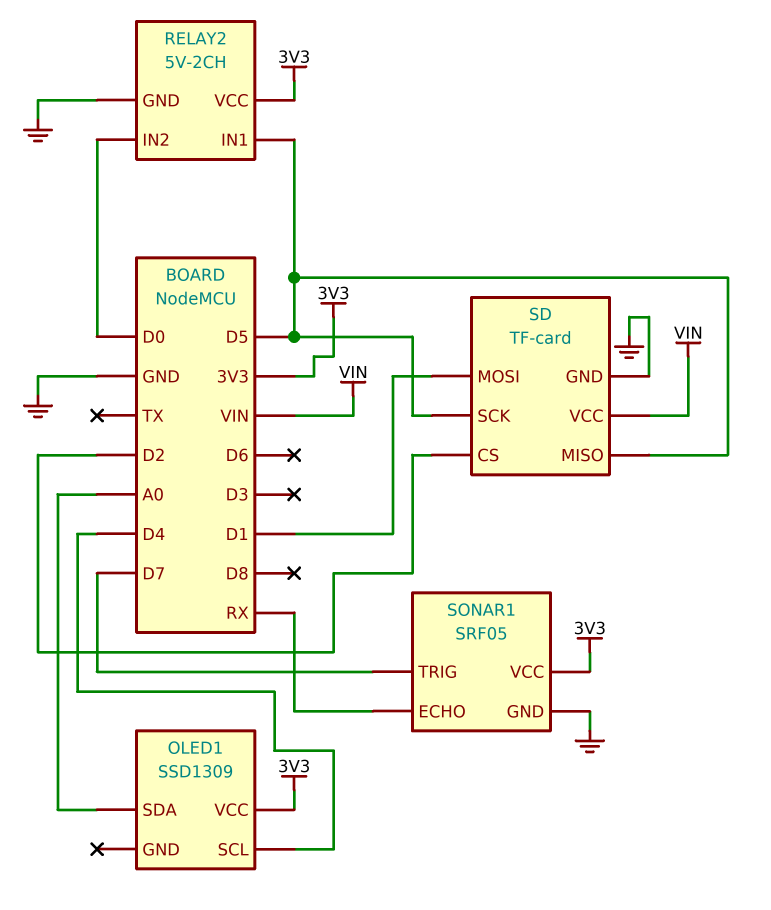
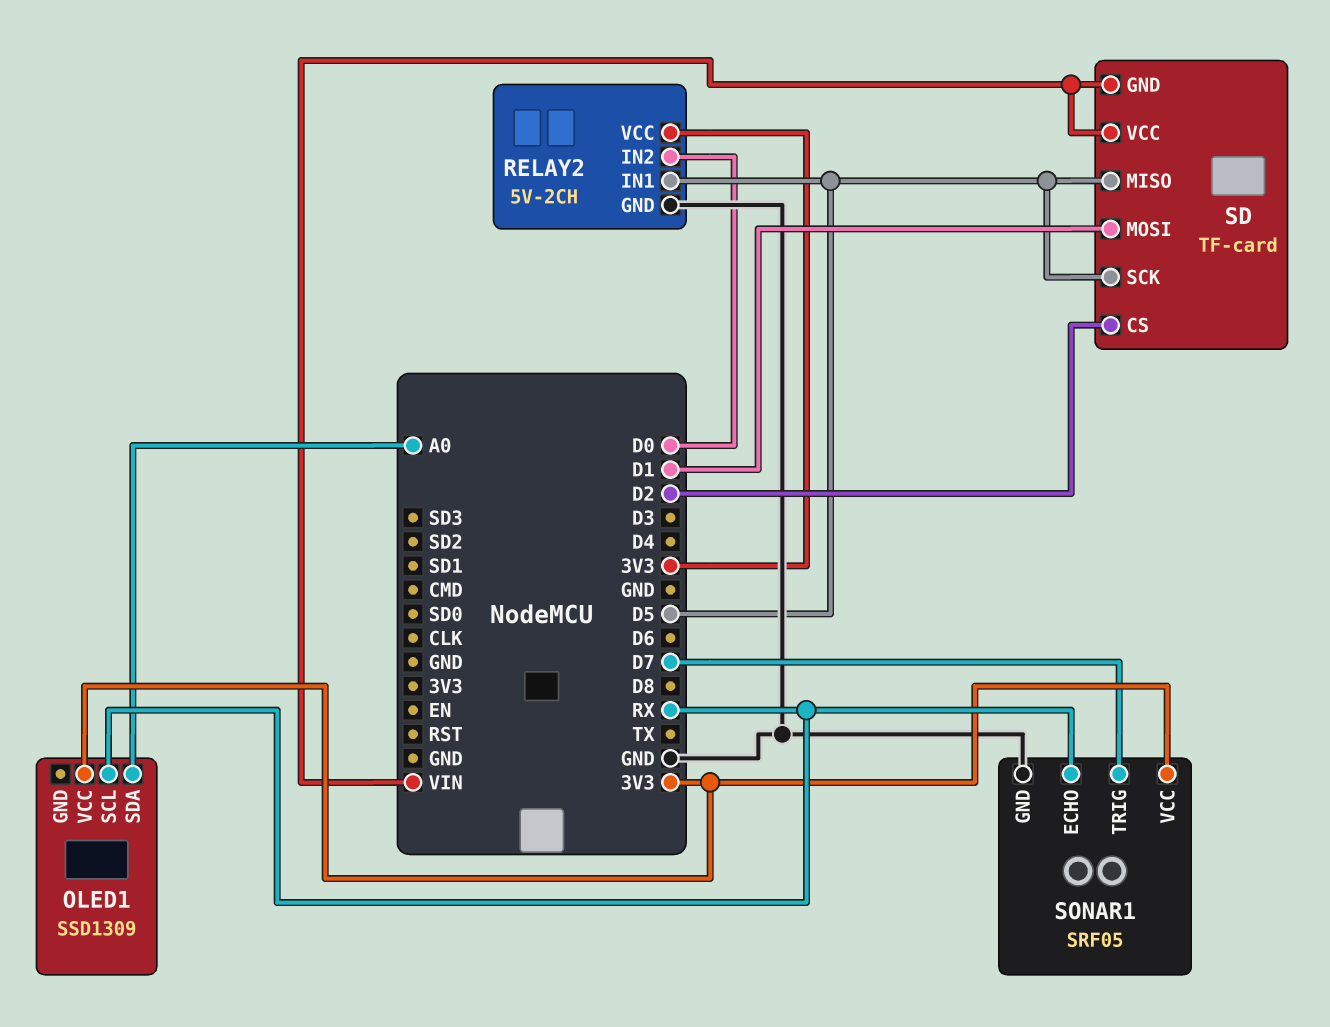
OLED1 pin SCL: D4 -> RX
SD pin GND: GND -> VIN

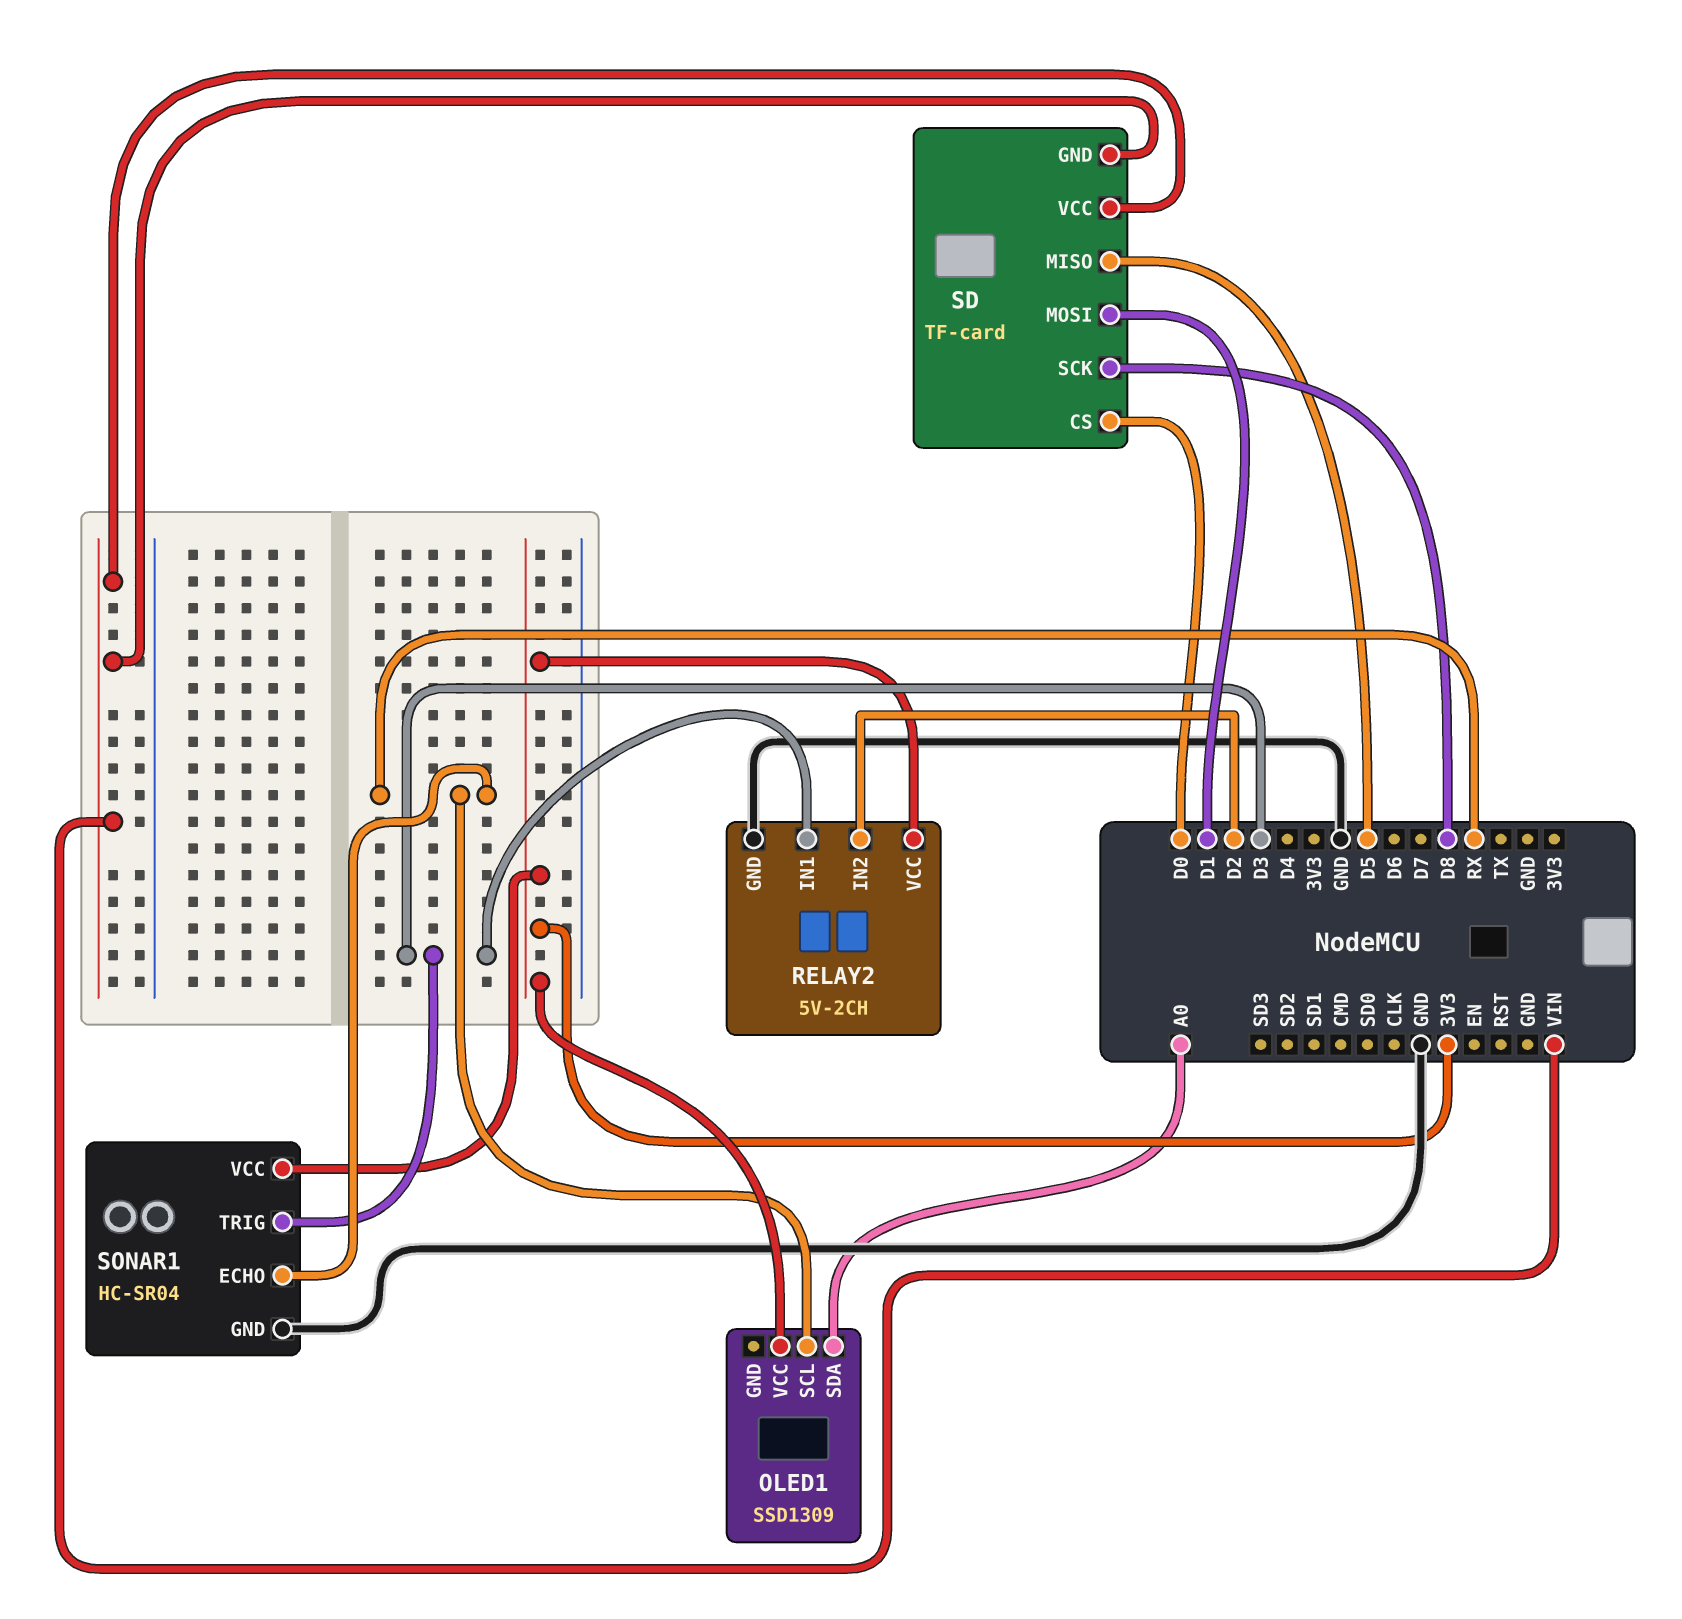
RELAY2 pin IN1: D5 -> D3
RELAY2 pin IN2: D0 -> D2
SD pin CS: D2 -> D0
SD pin SCK: D5 -> D8
SONAR1: SRF05 -> HC-SR04
SONAR1 pin TRIG: D7 -> D3

